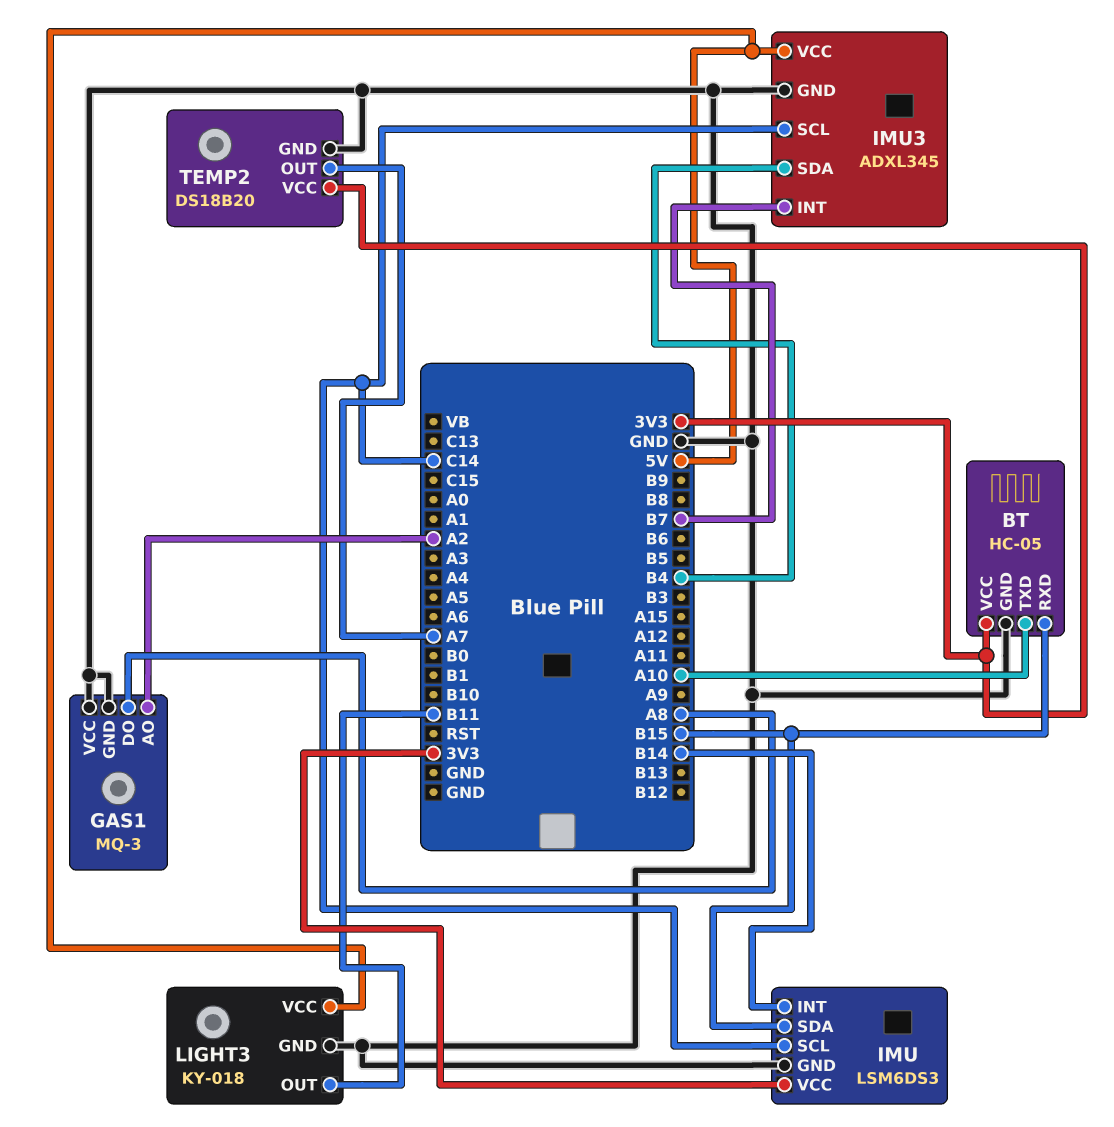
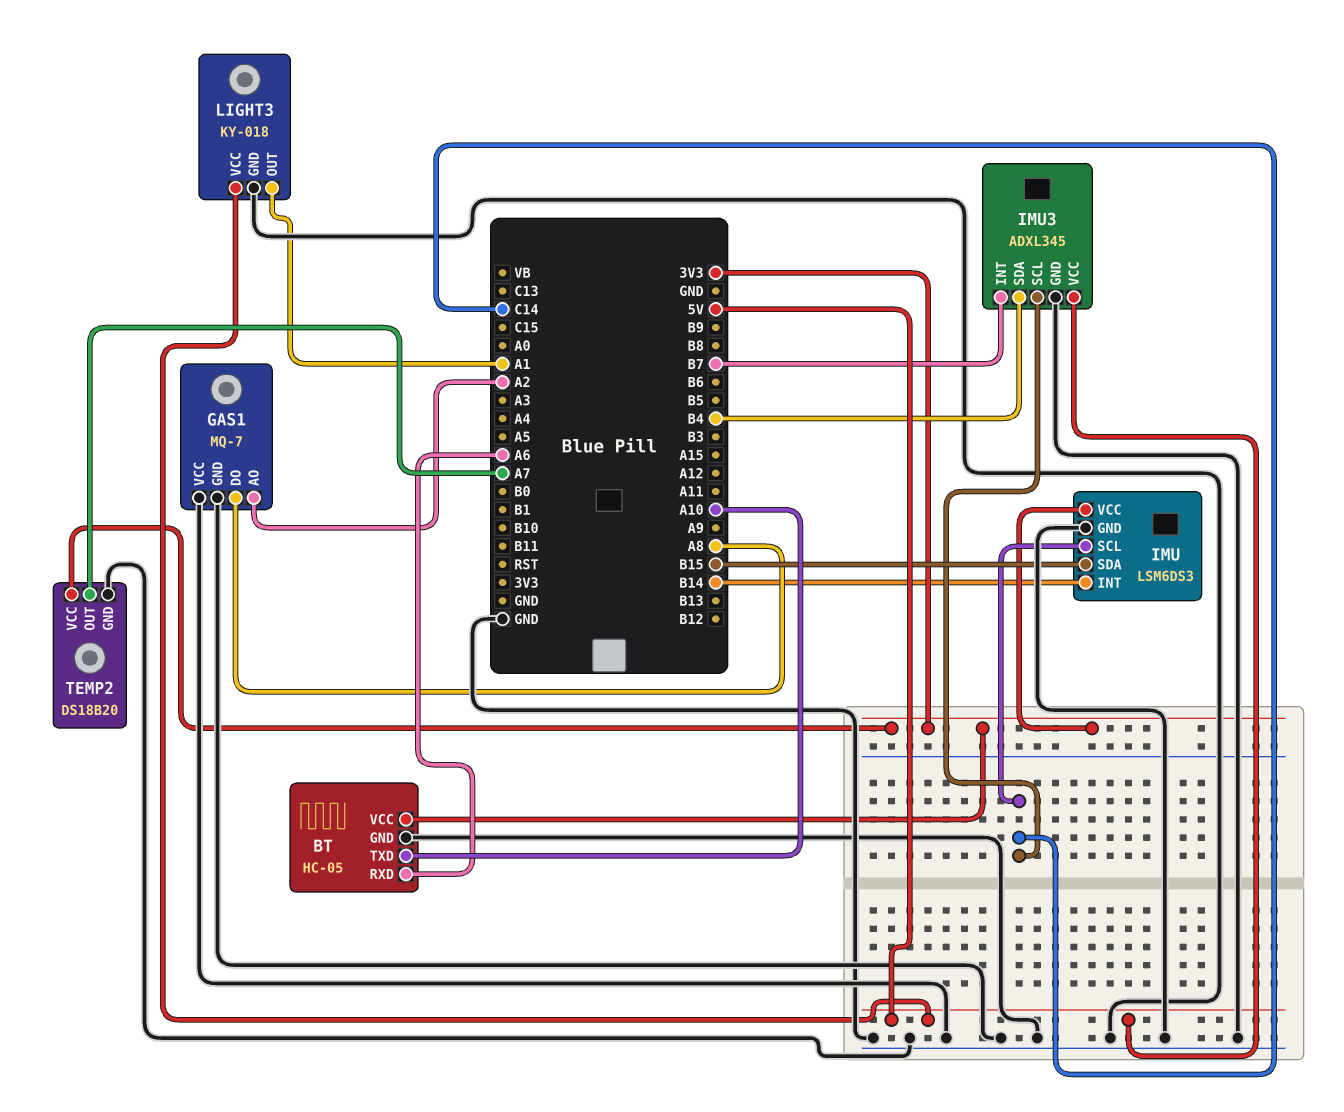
BT pin RXD: B15 -> A6
GAS1: MQ-3 -> MQ-7
LIGHT3 pin OUT: B11 -> A1

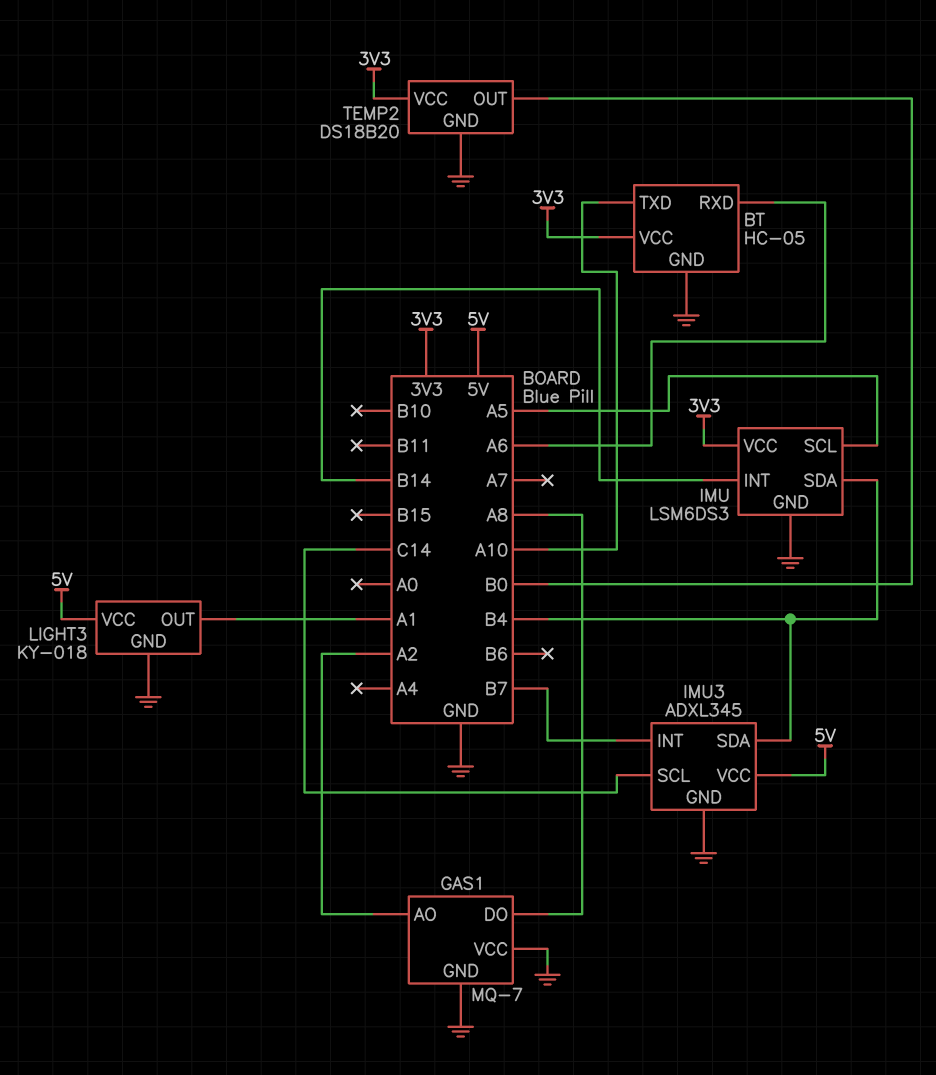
IMU pin SCL: C14 -> A5
IMU pin SDA: B15 -> B4
TEMP2 pin OUT: A7 -> B0

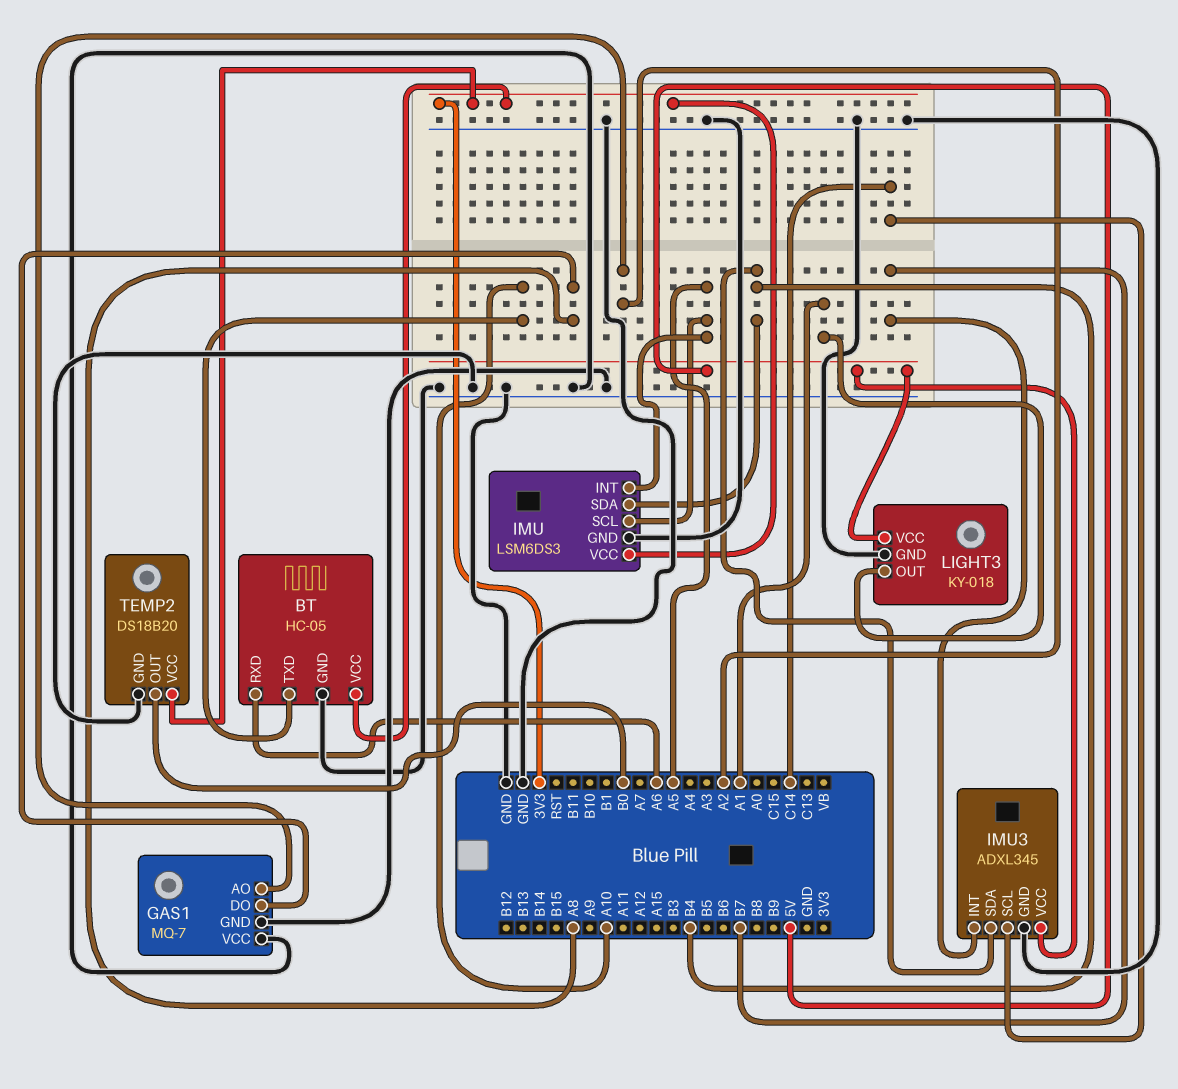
IMU pin INT: B14 -> A5

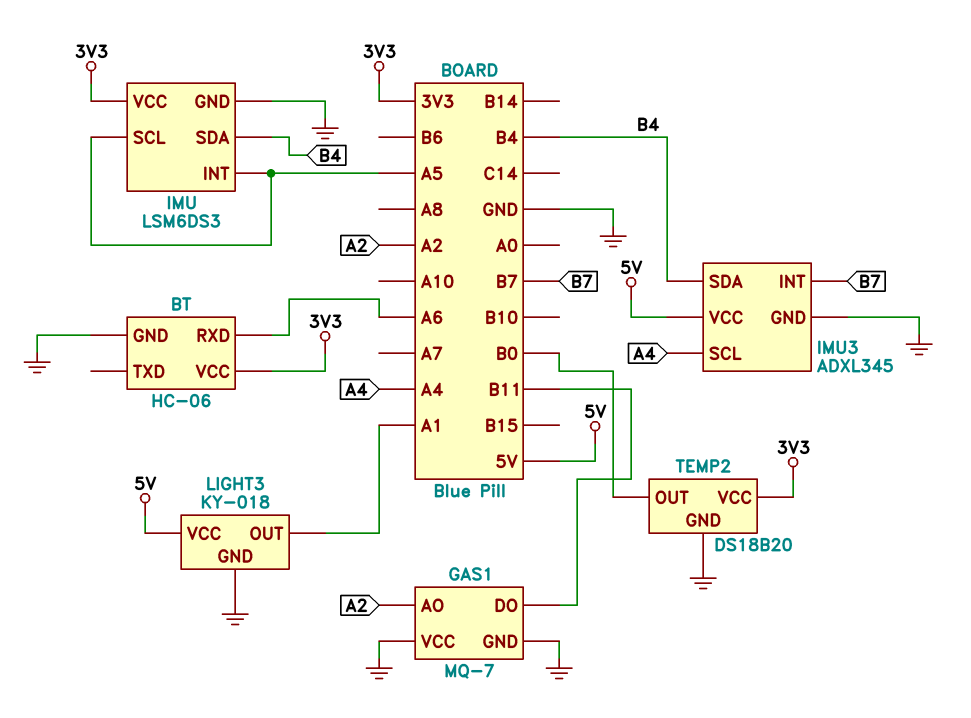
BT: HC-05 -> HC-06
BT pin TXD: A10 -> none
GAS1 pin DO: A8 -> B11
IMU3 pin SCL: C14 -> A4

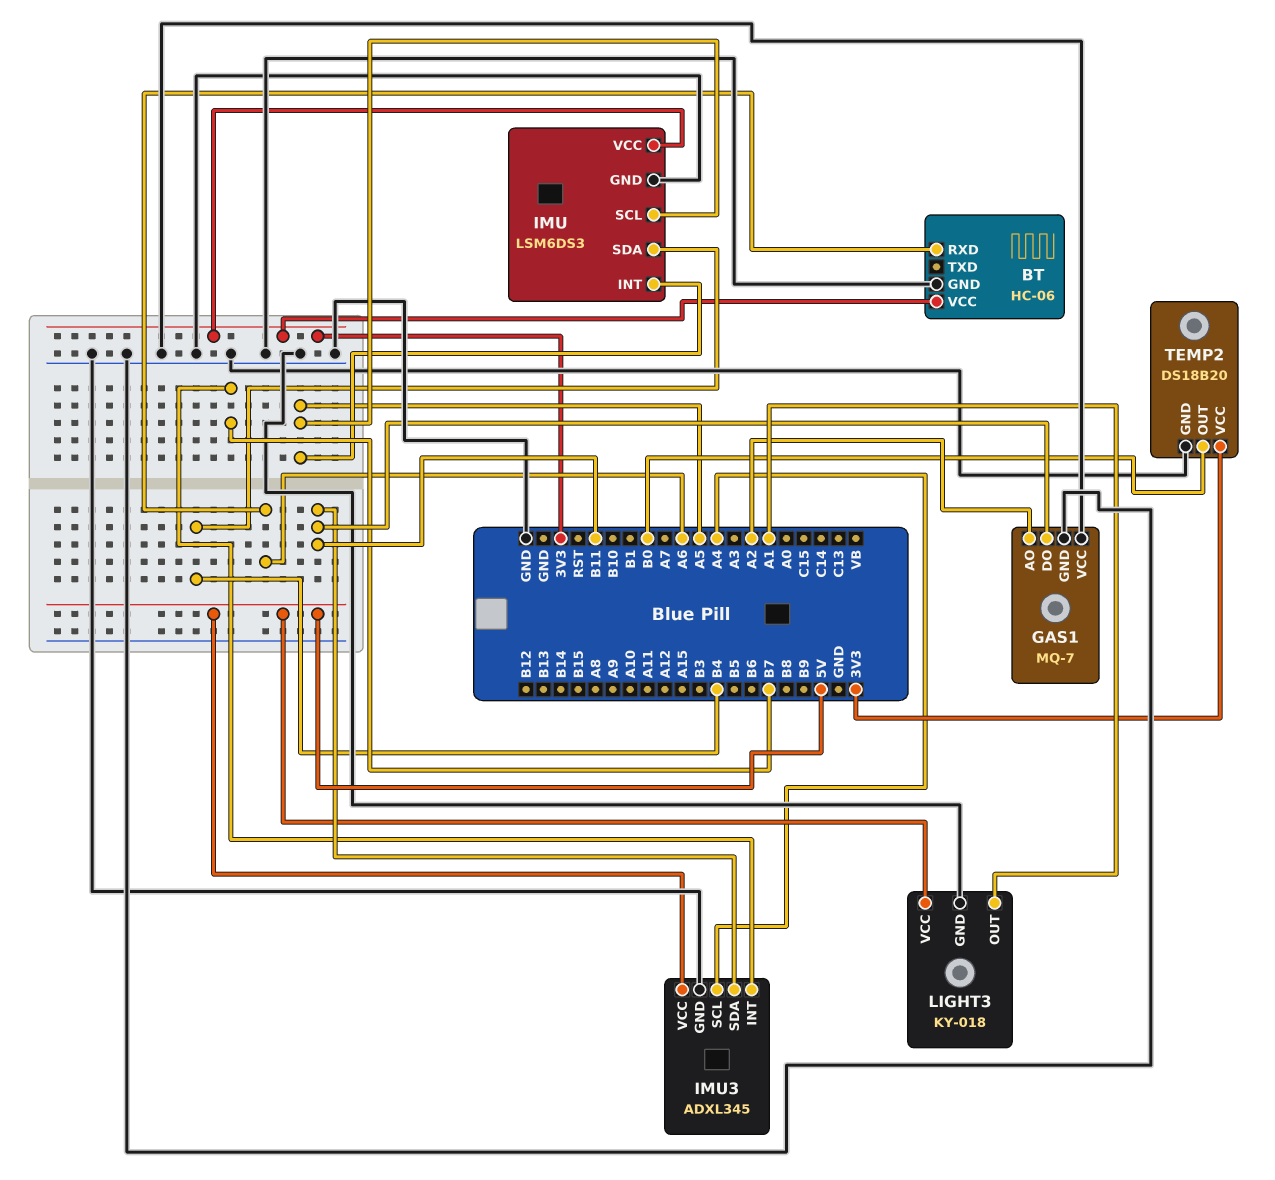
IMU3 pin SDA: B4 -> B11

